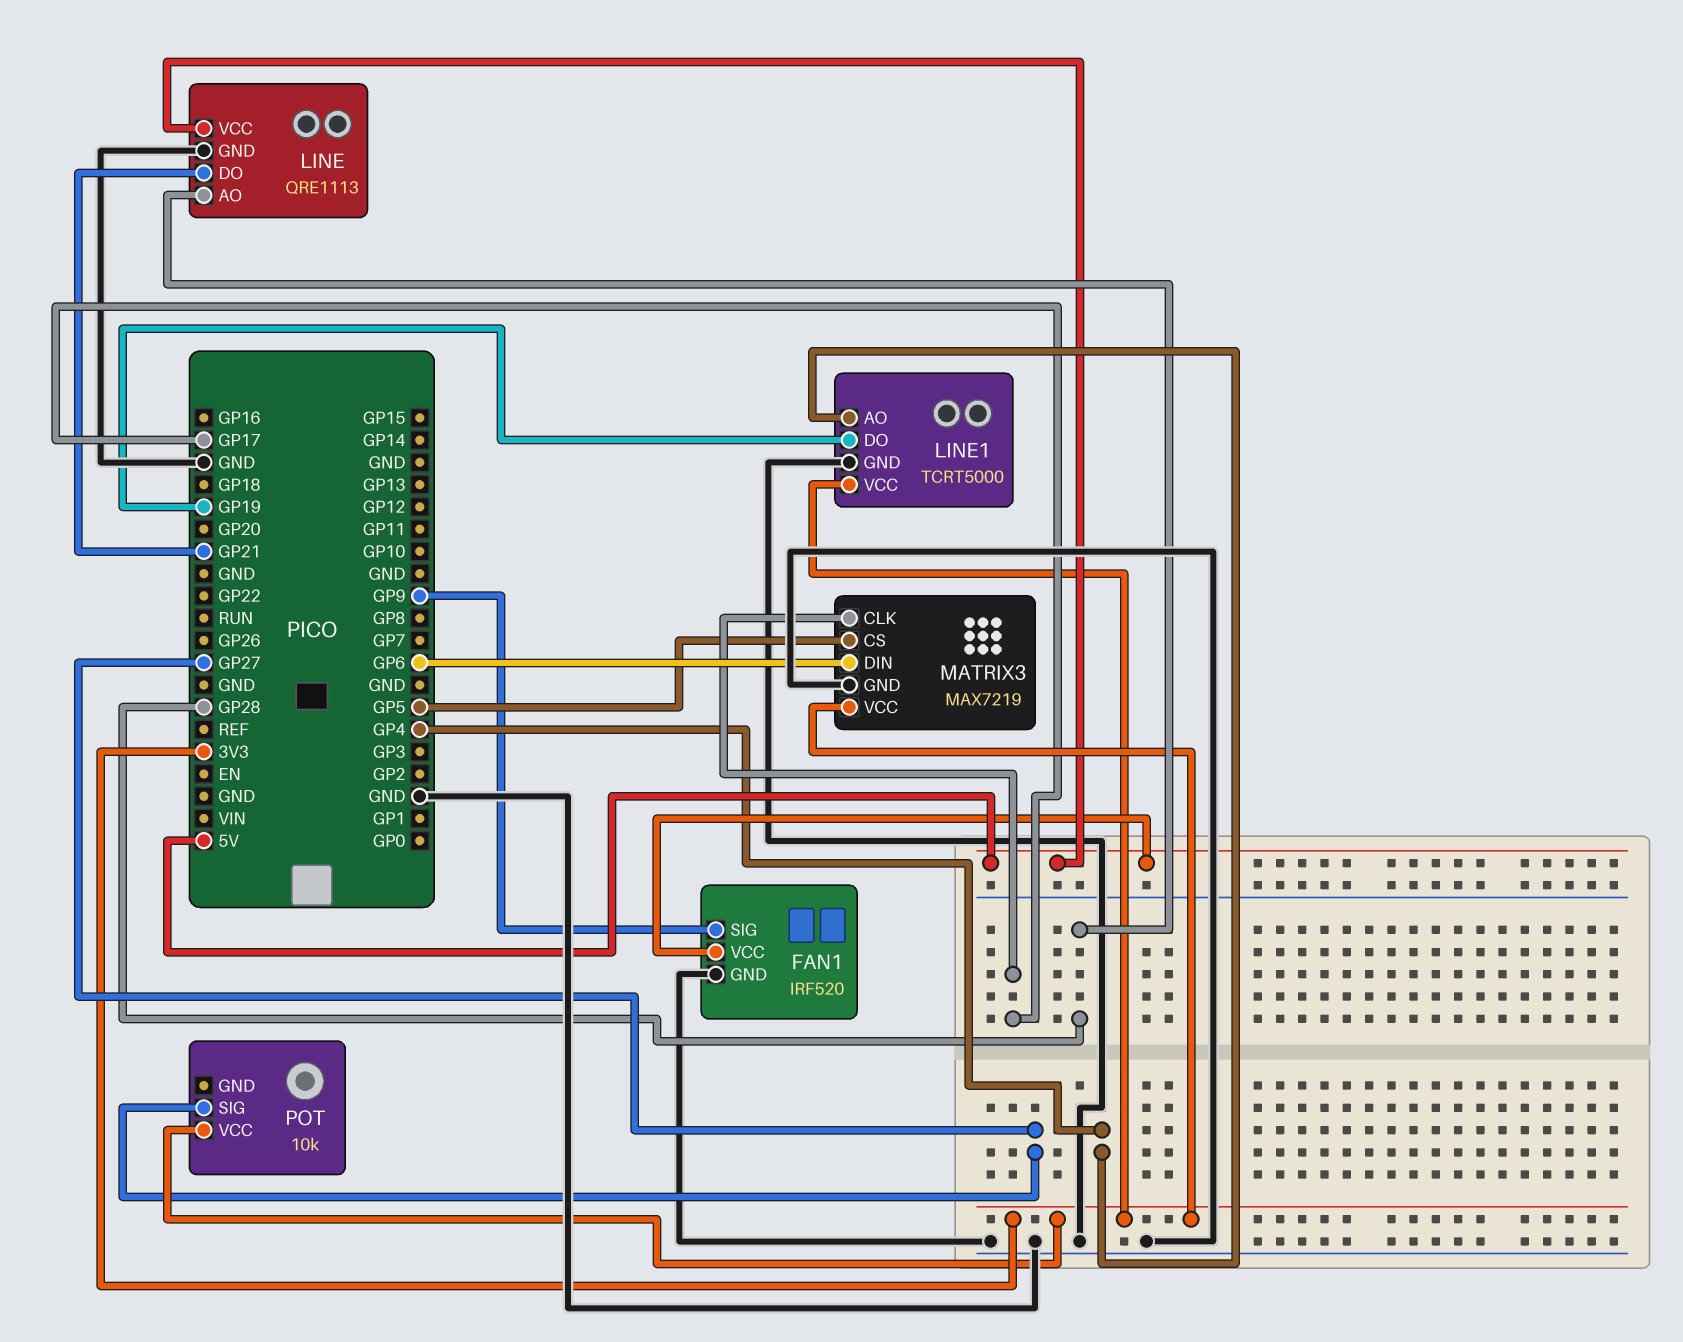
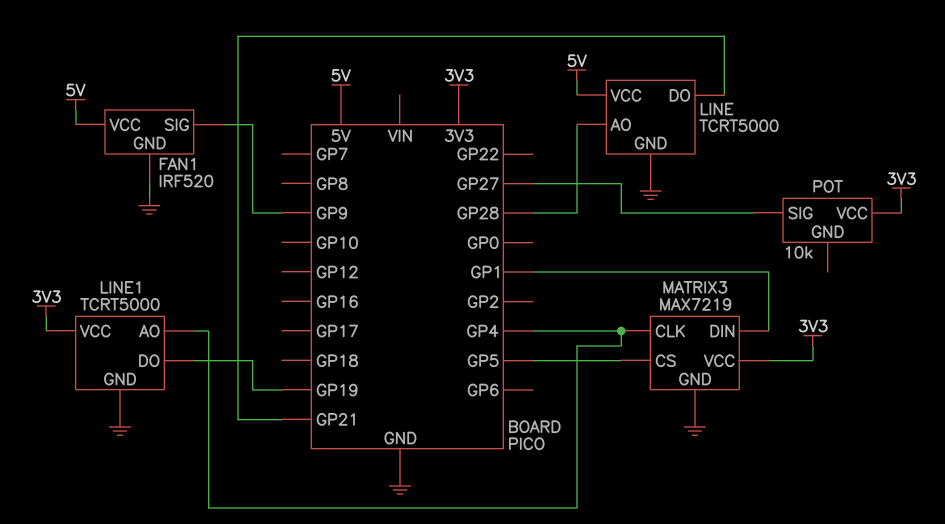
LINE: QRE1113 -> TCRT5000
MATRIX3 pin CLK: GP17 -> GP4
MATRIX3 pin DIN: GP6 -> GP1

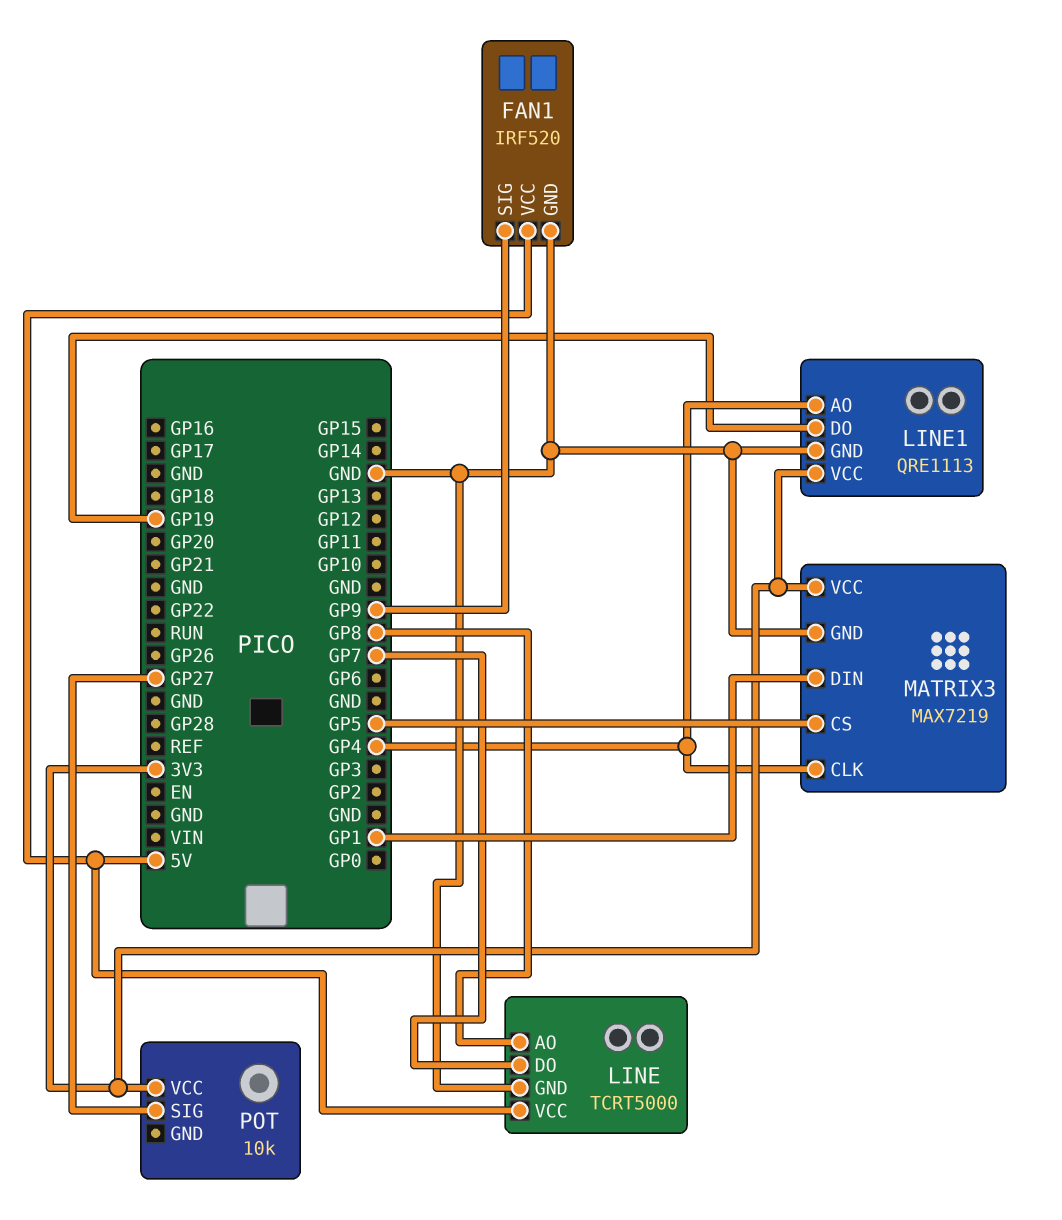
LINE pin AO: GP28 -> GP8
LINE pin DO: GP21 -> GP7
LINE1: TCRT5000 -> QRE1113

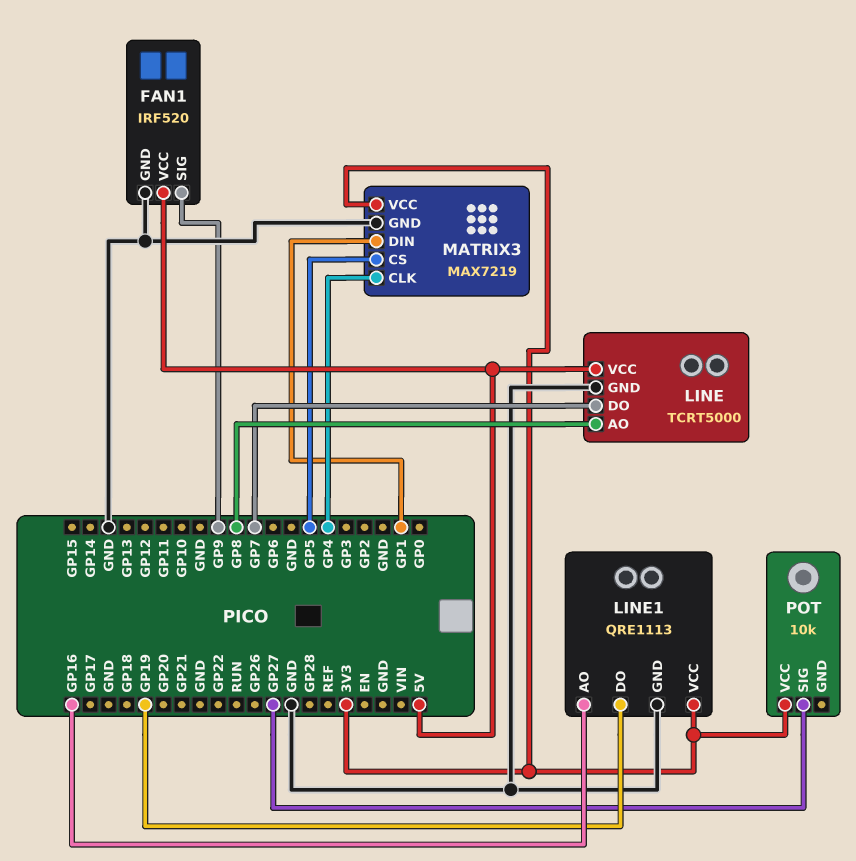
LINE1 pin AO: GP4 -> GP16

